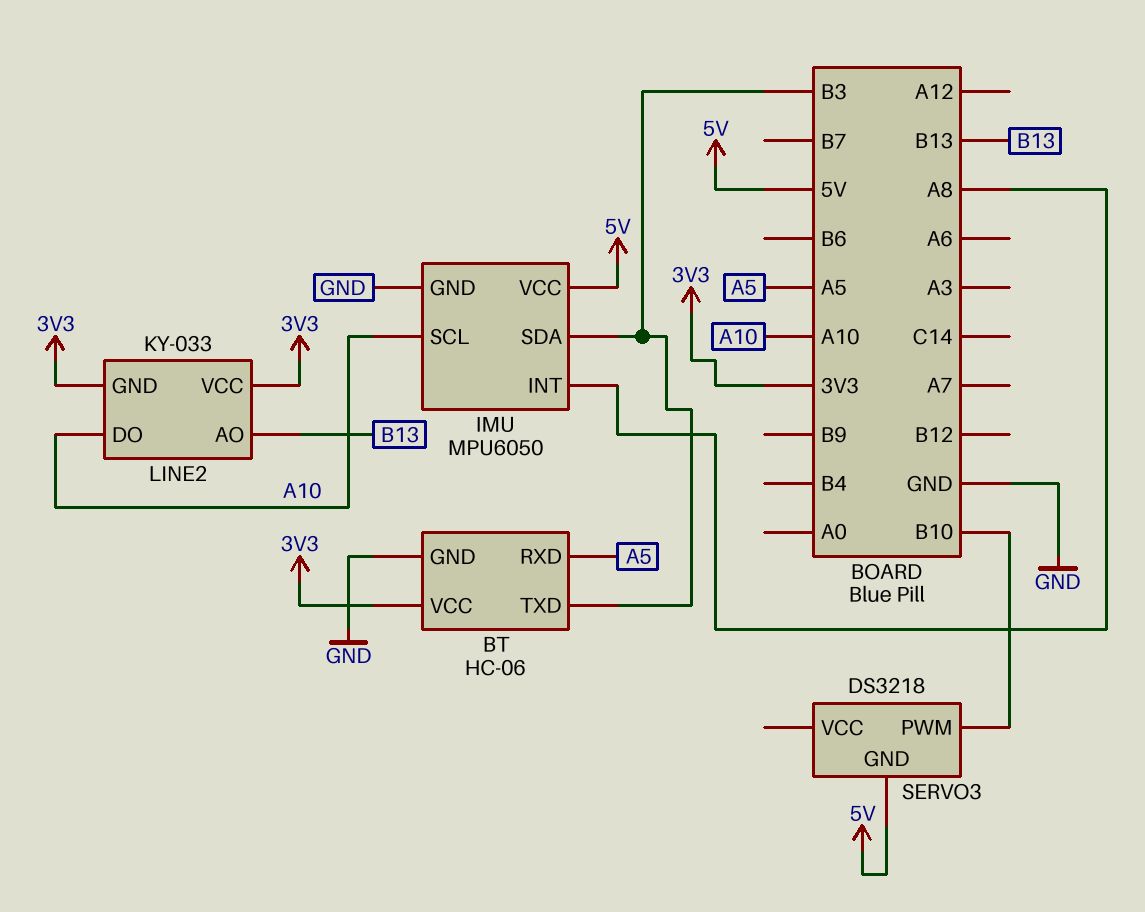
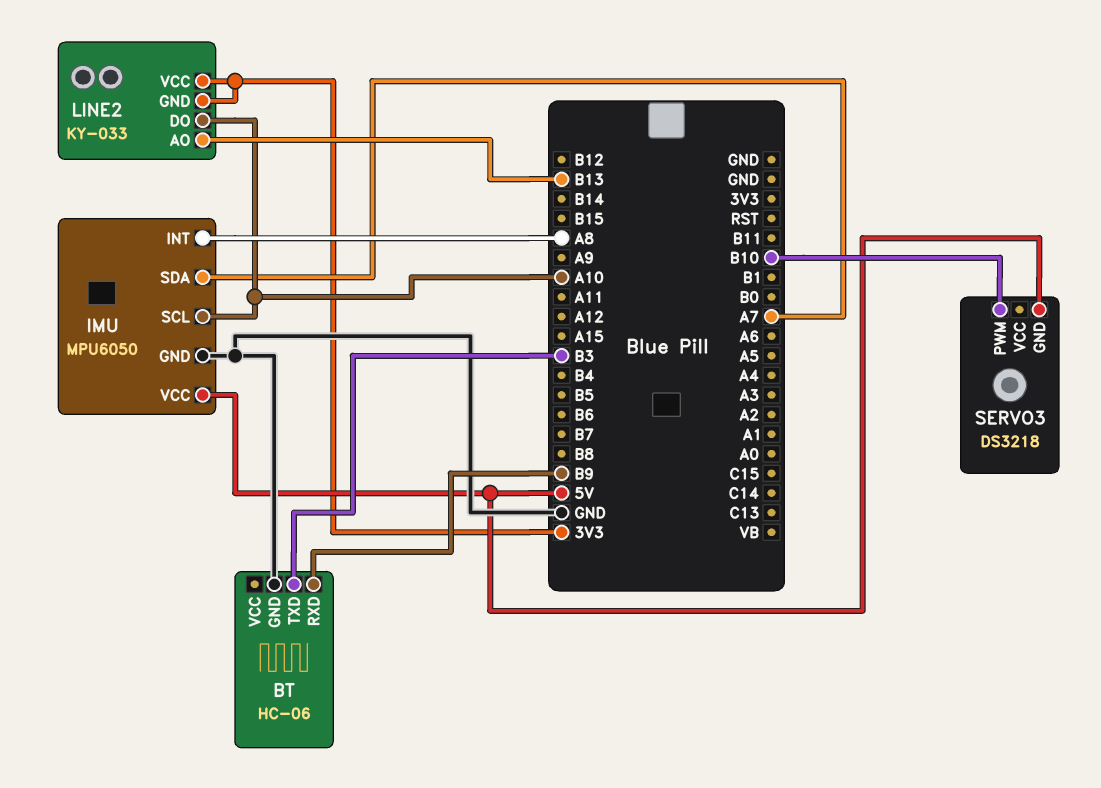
BT pin RXD: A5 -> B9
BT pin VCC: 3V3 -> none
IMU pin SDA: B3 -> A7

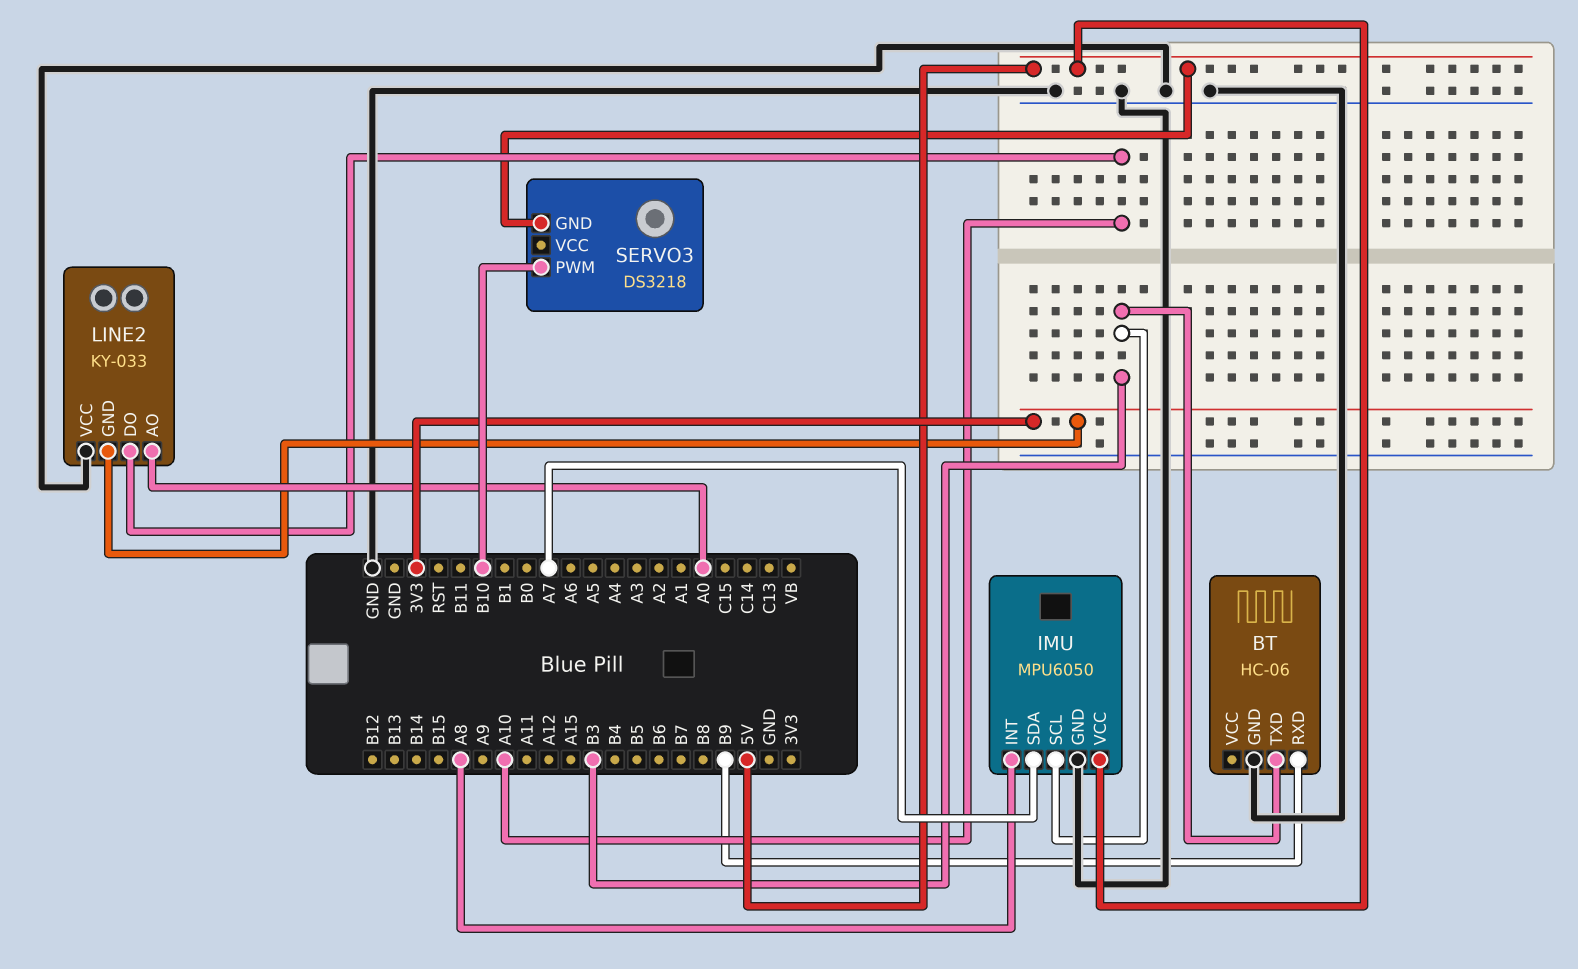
IMU pin SCL: A10 -> B3
LINE2 pin AO: B13 -> A0
LINE2 pin VCC: 3V3 -> GND

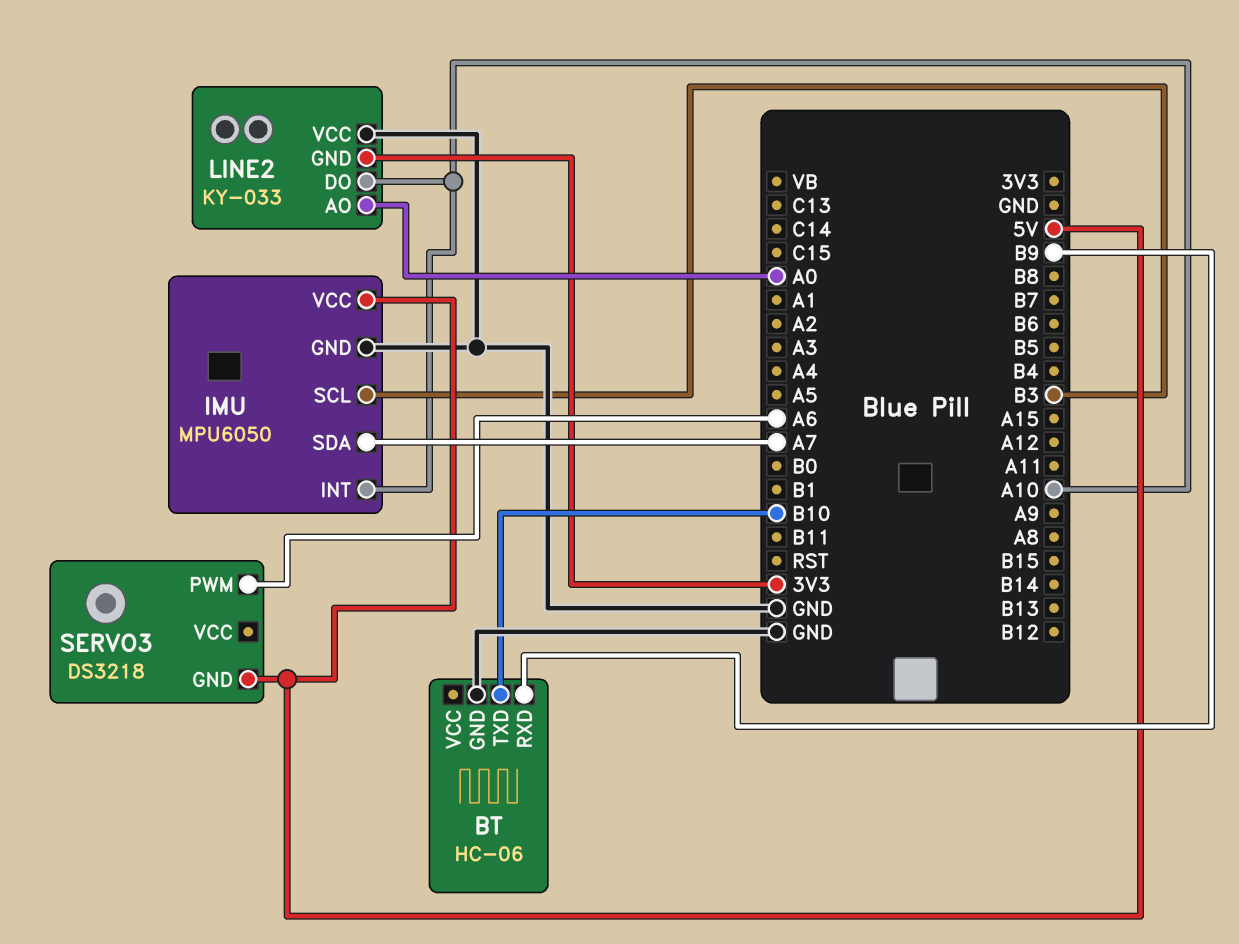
BT pin TXD: B3 -> B10
IMU pin INT: A8 -> A10
SERVO3 pin PWM: B10 -> A6

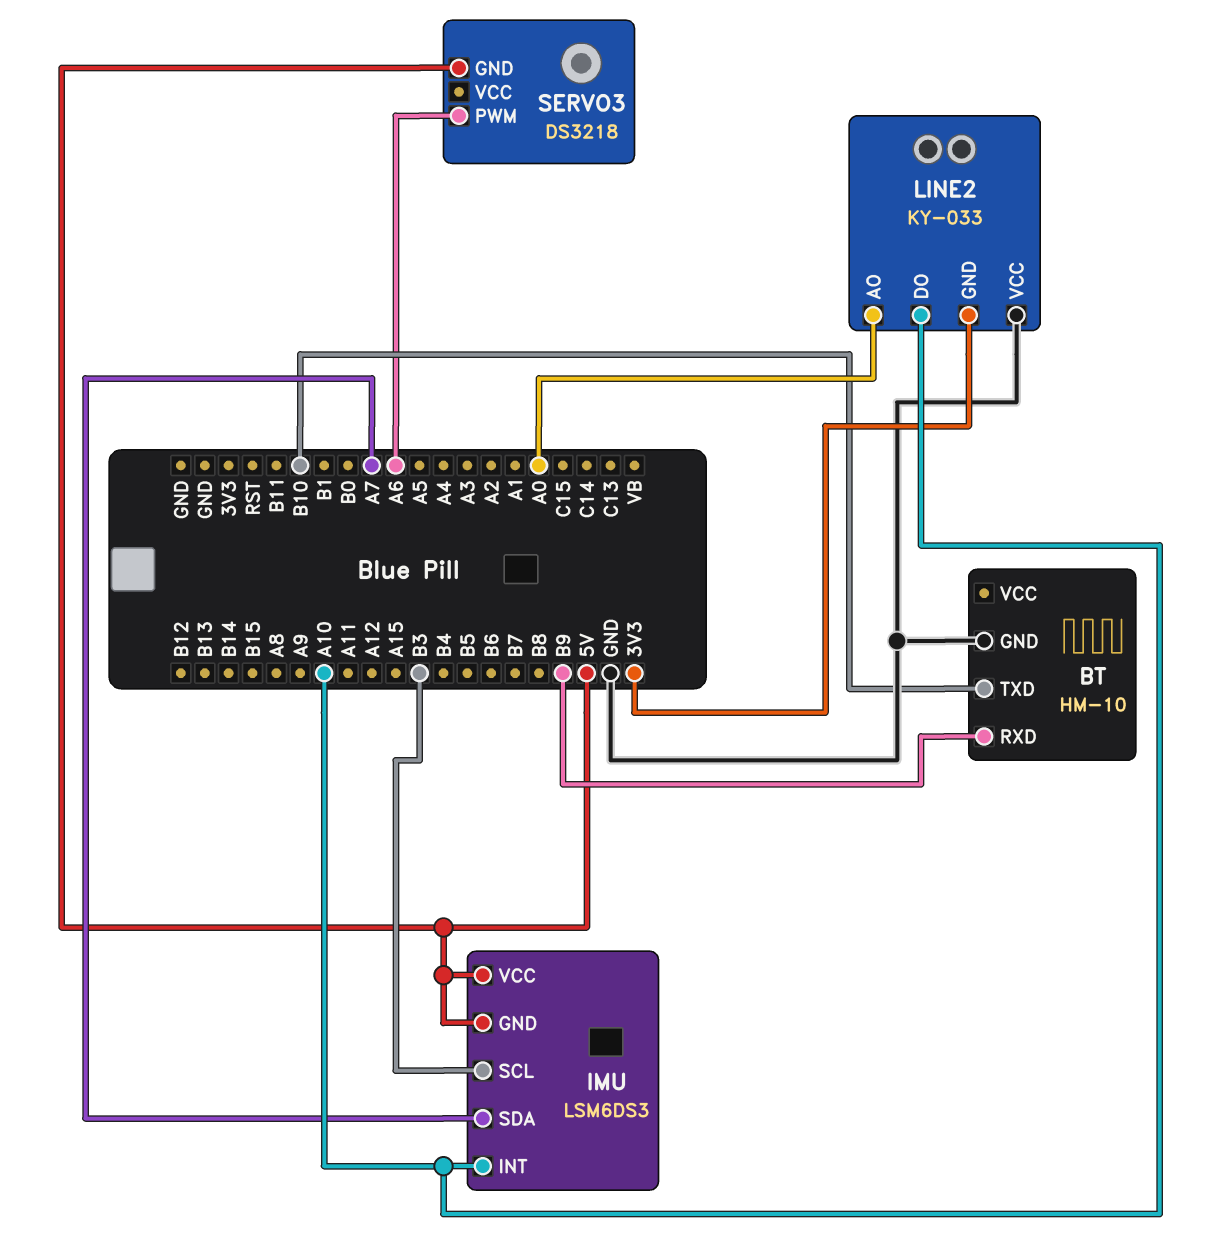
BT: HC-06 -> HM-10
IMU: MPU6050 -> LSM6DS3
IMU pin GND: GND -> 5V

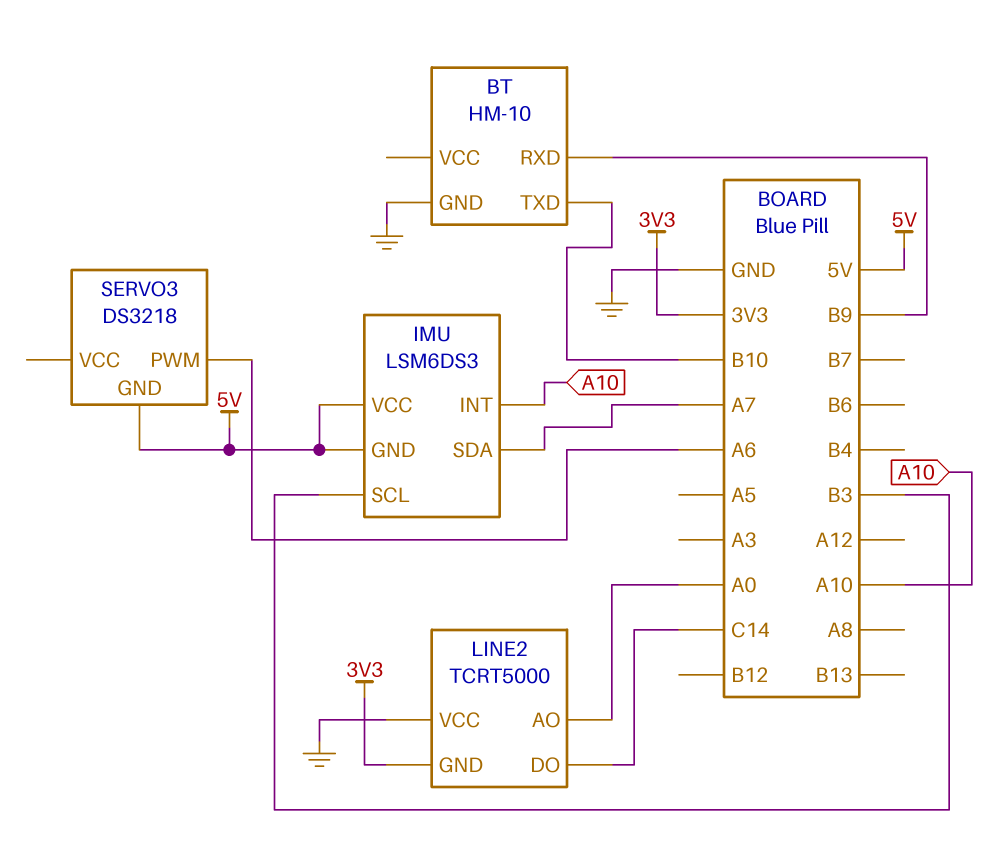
LINE2: KY-033 -> TCRT5000
LINE2 pin DO: A10 -> C14

